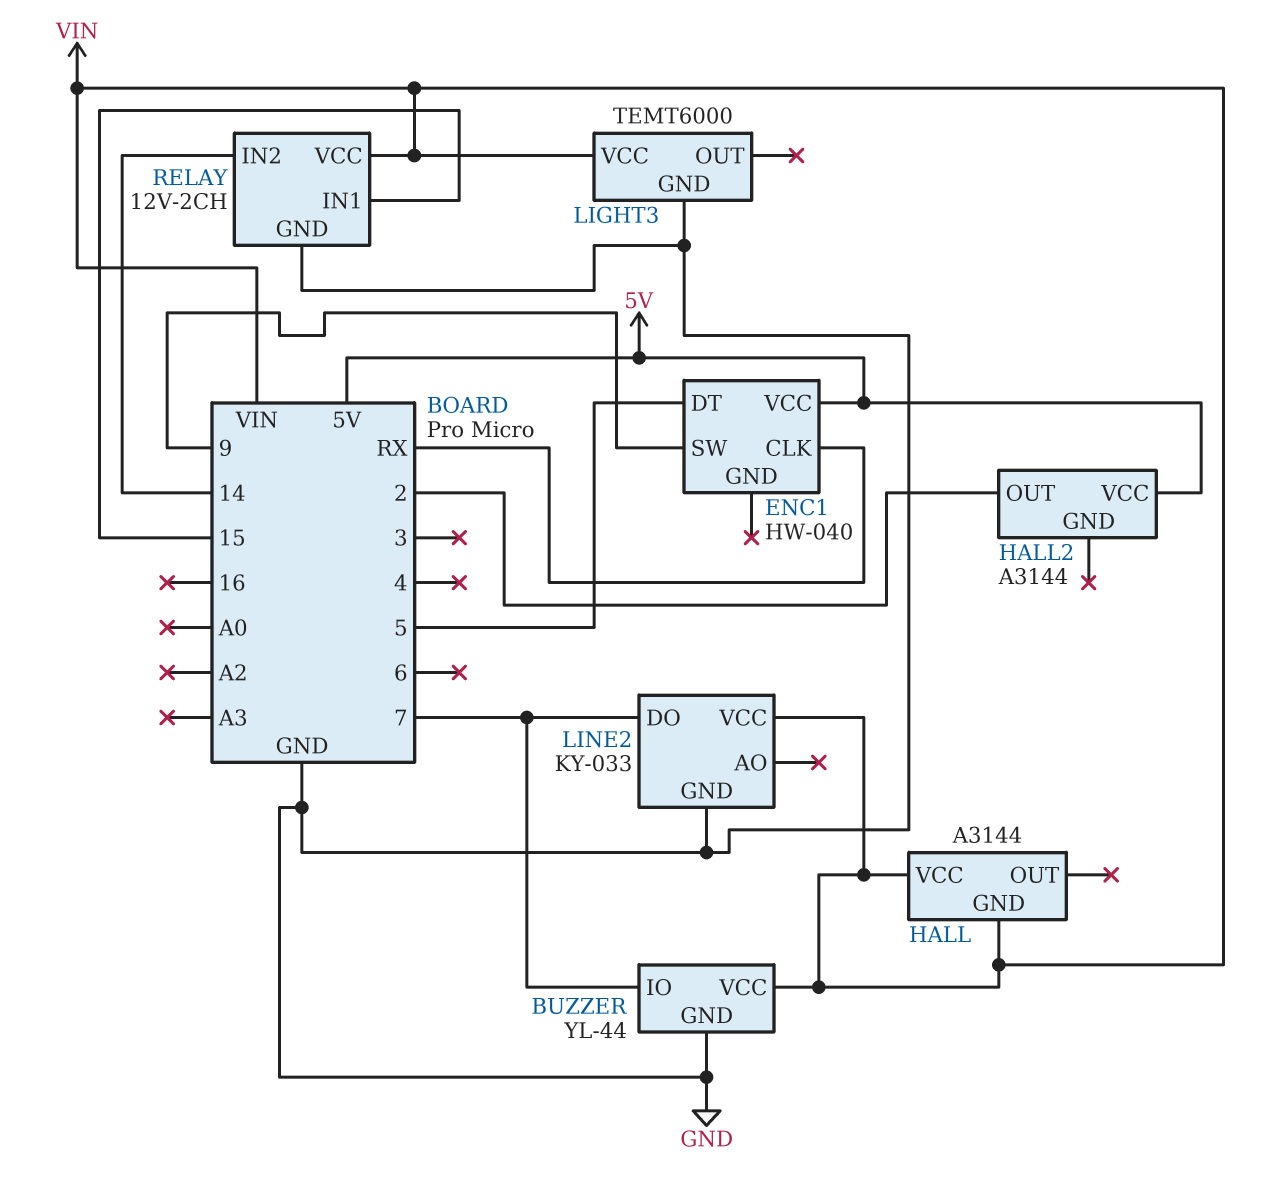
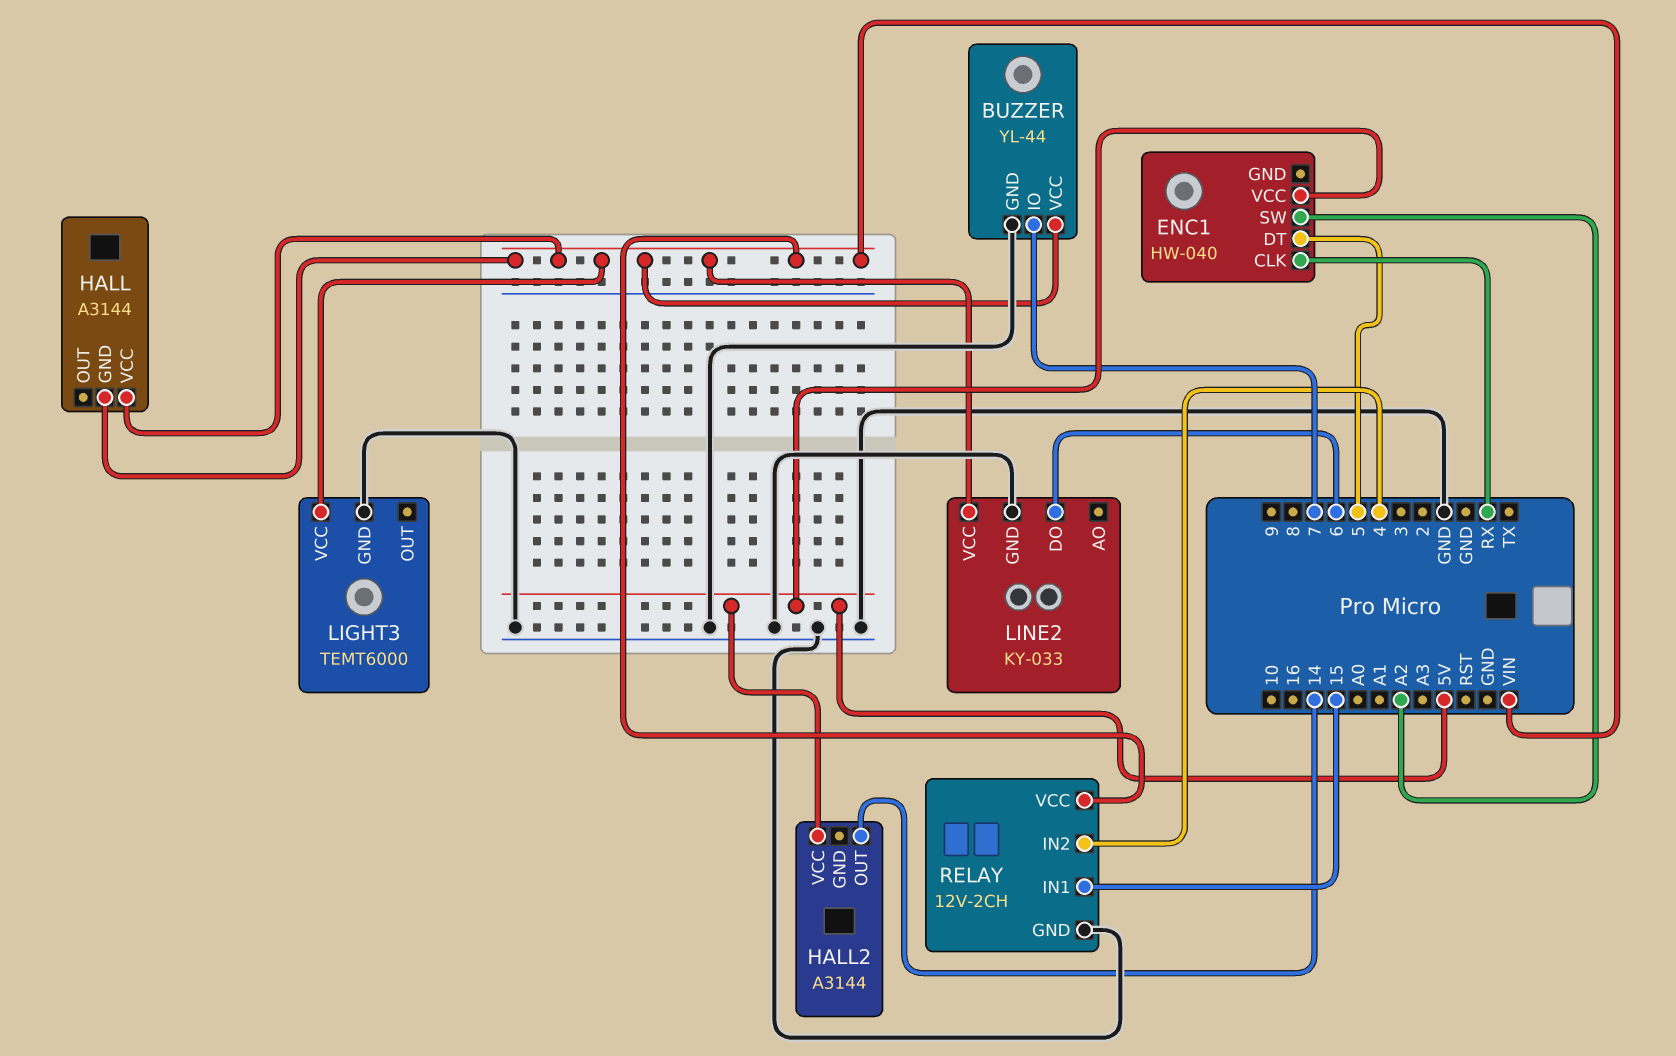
ENC1 pin SW: 9 -> A2
HALL2 pin OUT: 2 -> 14
LINE2 pin DO: 7 -> 6
RELAY pin IN2: 14 -> 4

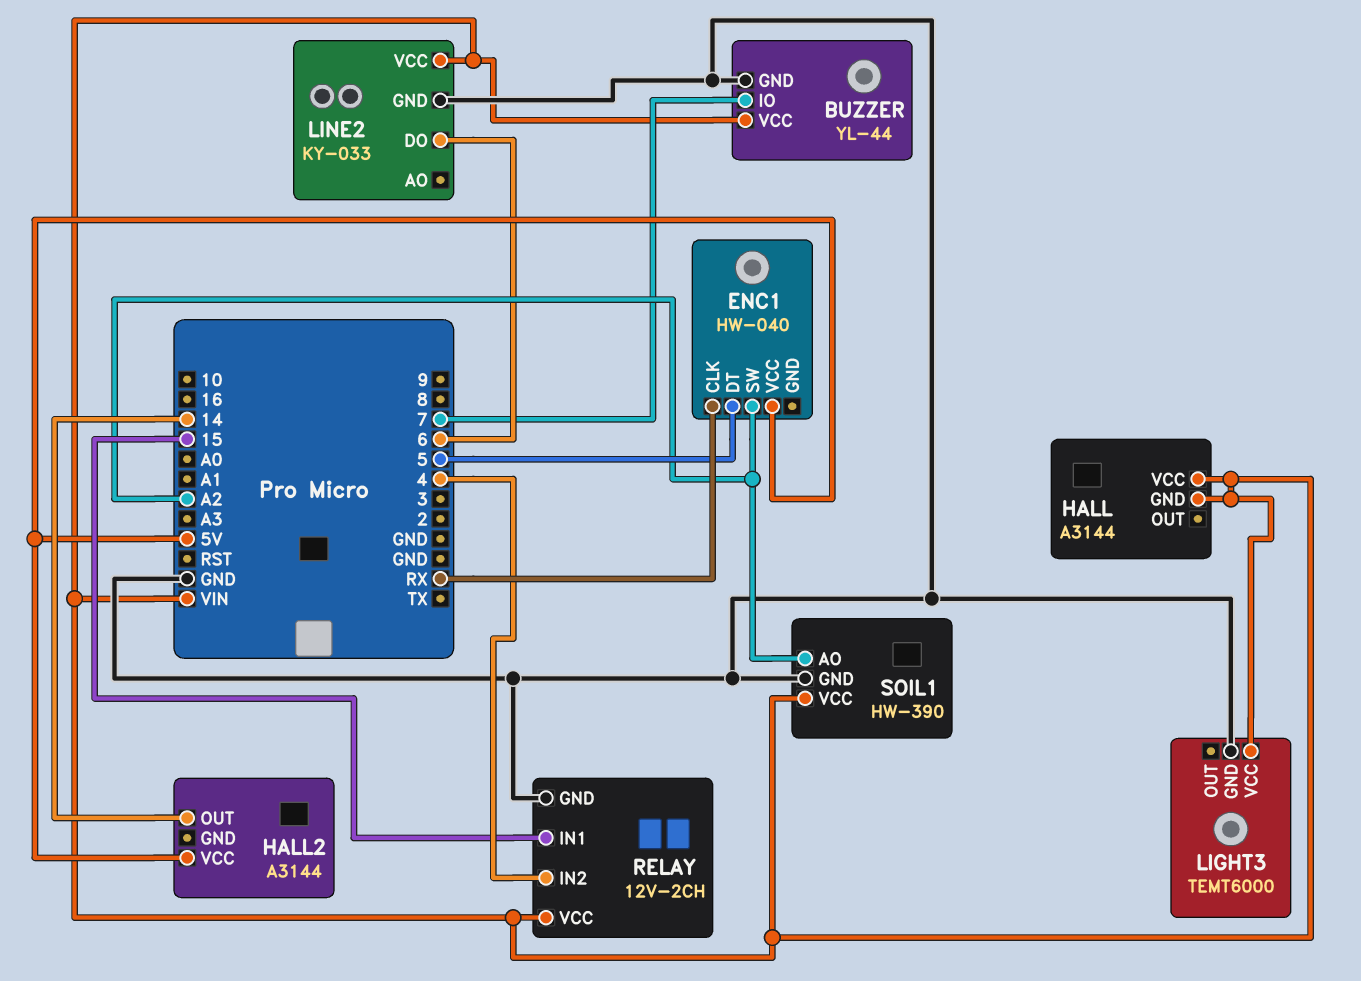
SOIL1: none -> HW-390
SOIL1 pin AO: none -> A2
SOIL1 pin GND: none -> GND
SOIL1 pin VCC: none -> VIN

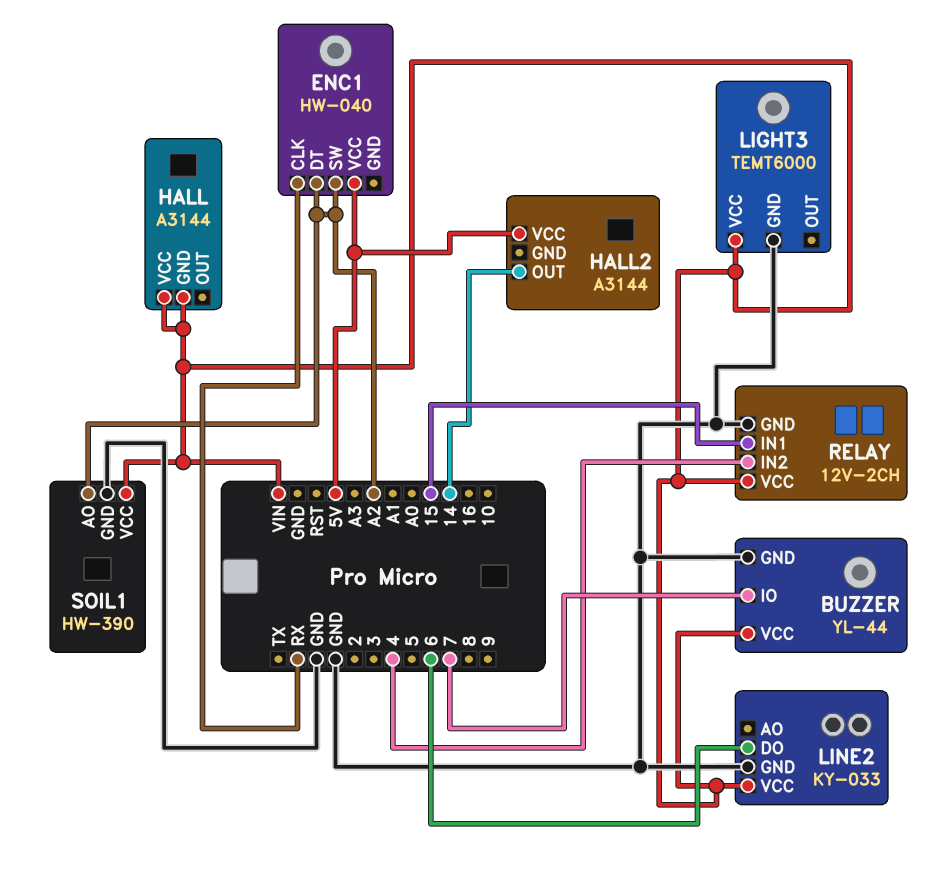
ENC1 pin DT: 5 -> A2

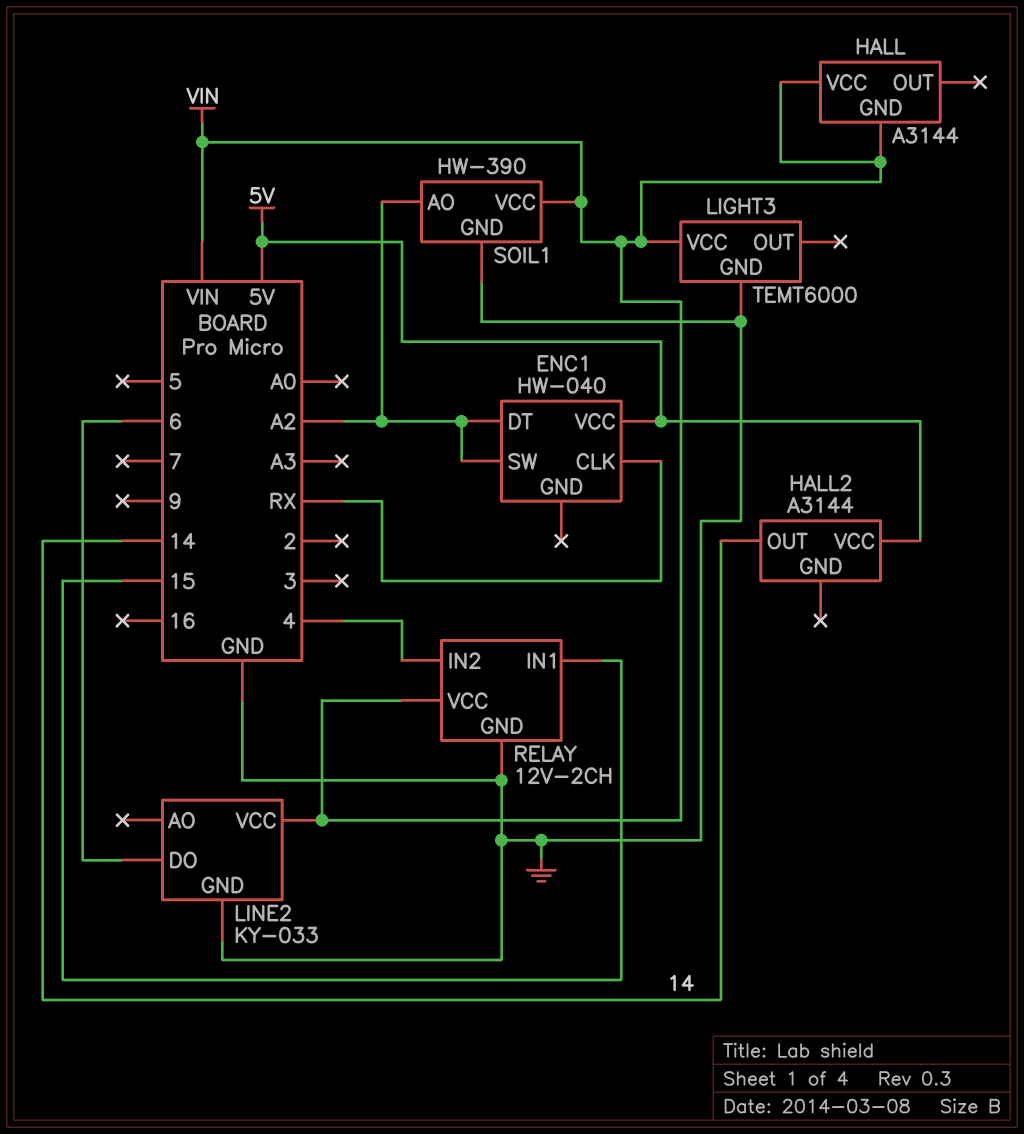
BUZZER: YL-44 -> none
BUZZER pin GND: GND -> none
BUZZER pin IO: 7 -> none
BUZZER pin VCC: VIN -> none

